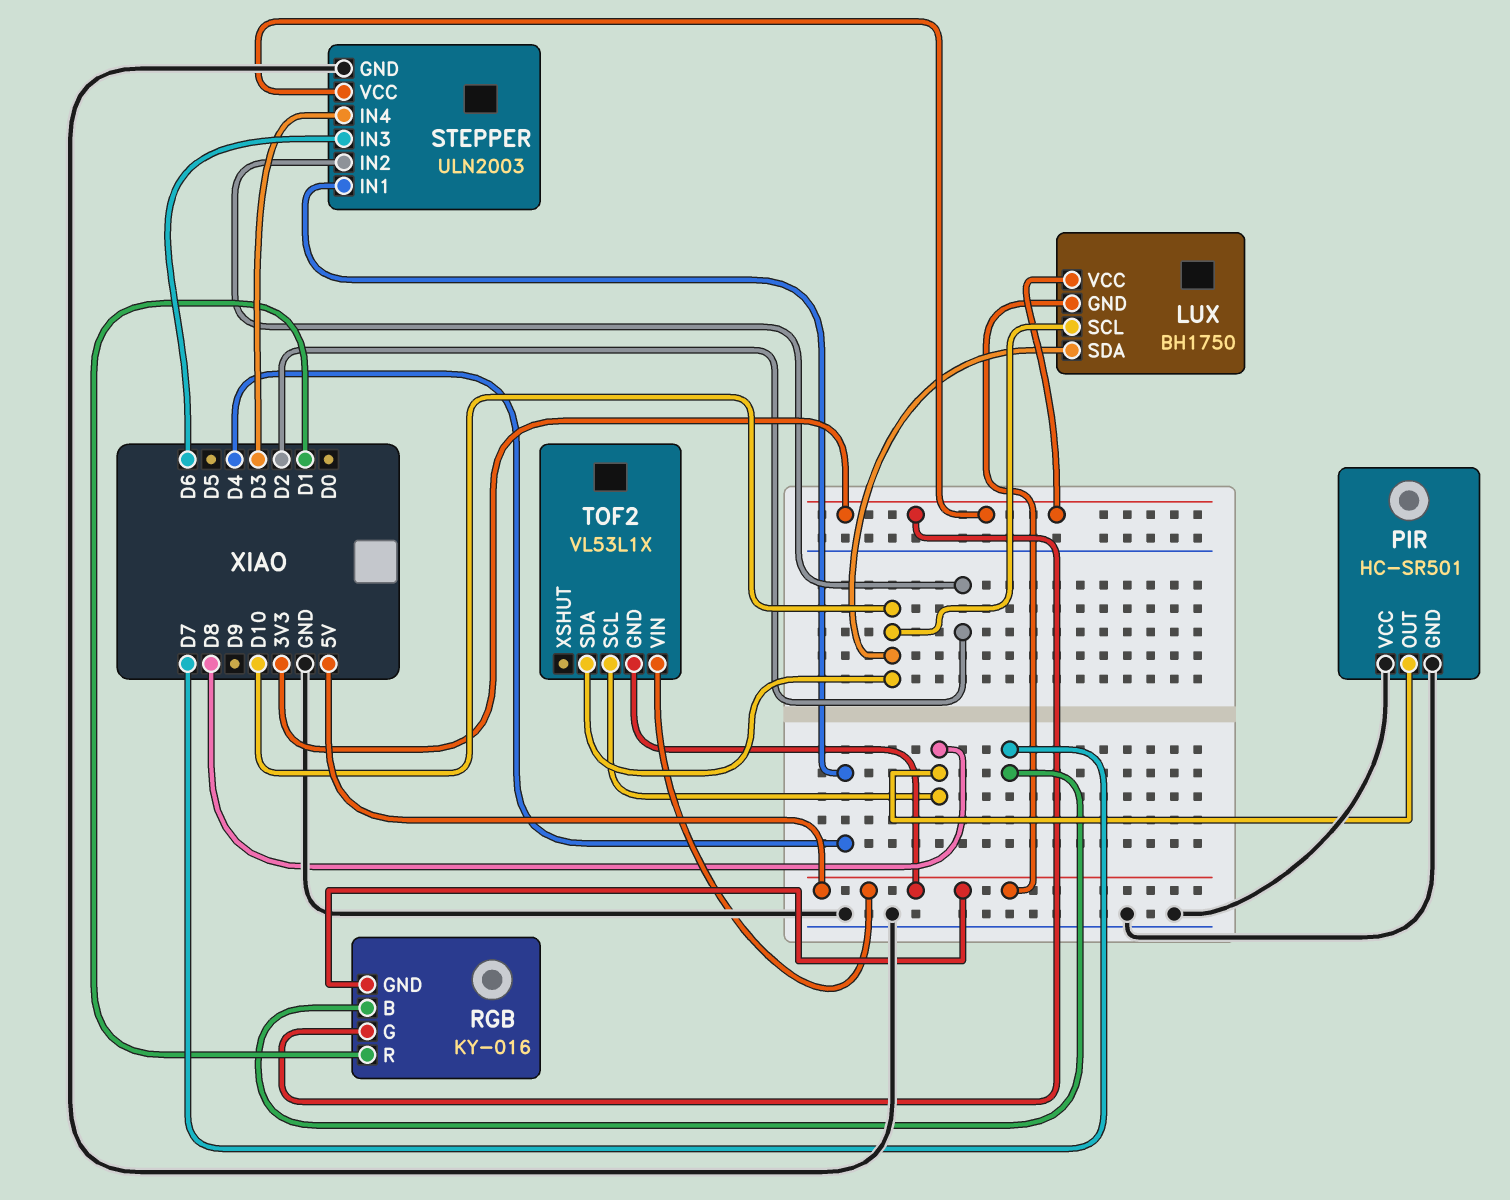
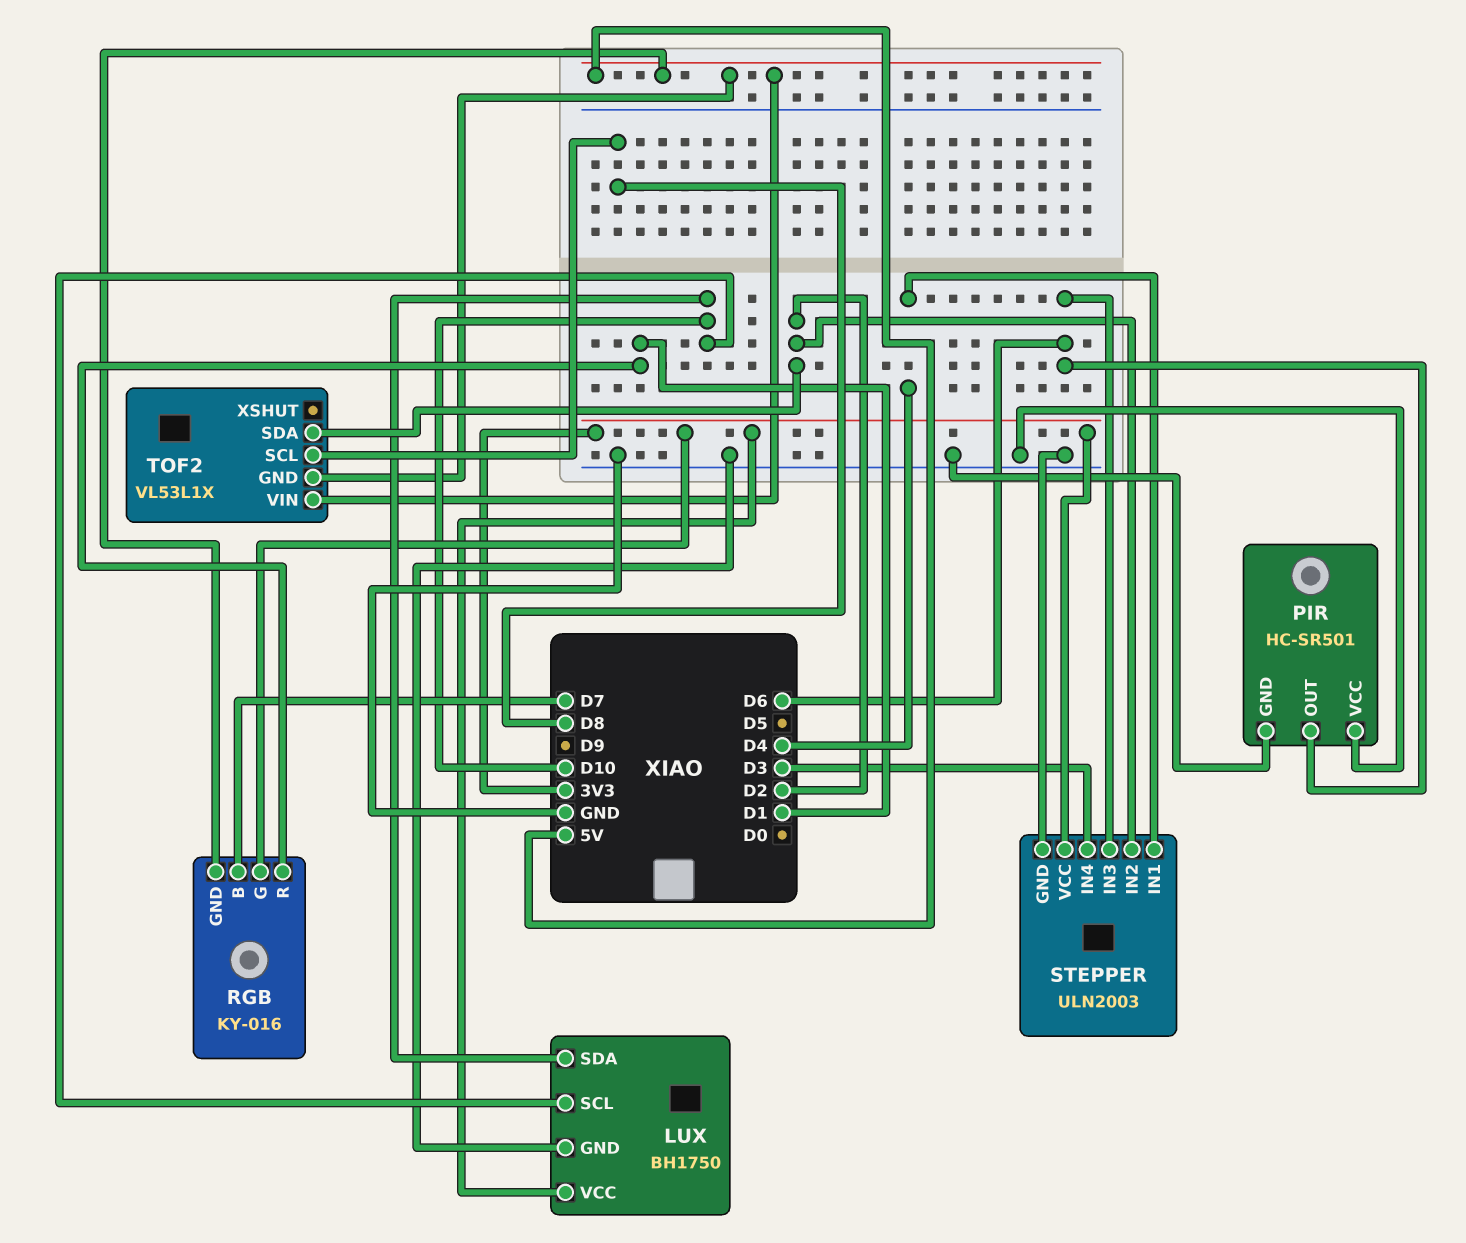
LUX pin GND: 5V -> GND
PIR pin OUT: D8 -> D6
TOF2 pin SDA: D10 -> D2

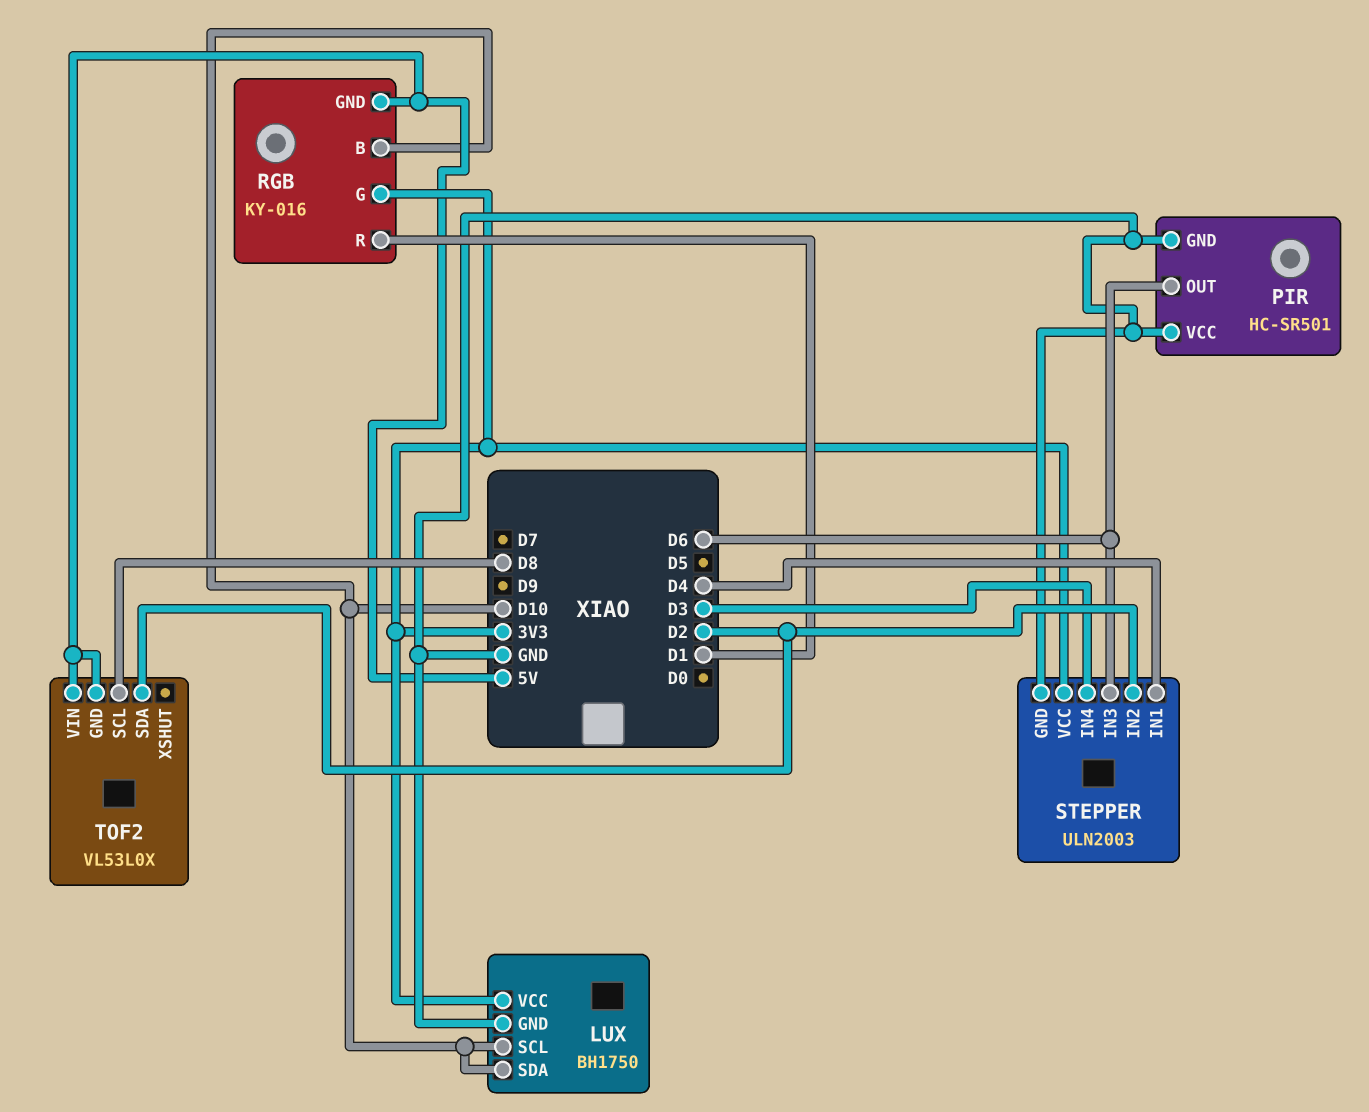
RGB pin B: D7 -> D10
TOF2: VL53L1X -> VL53L0X

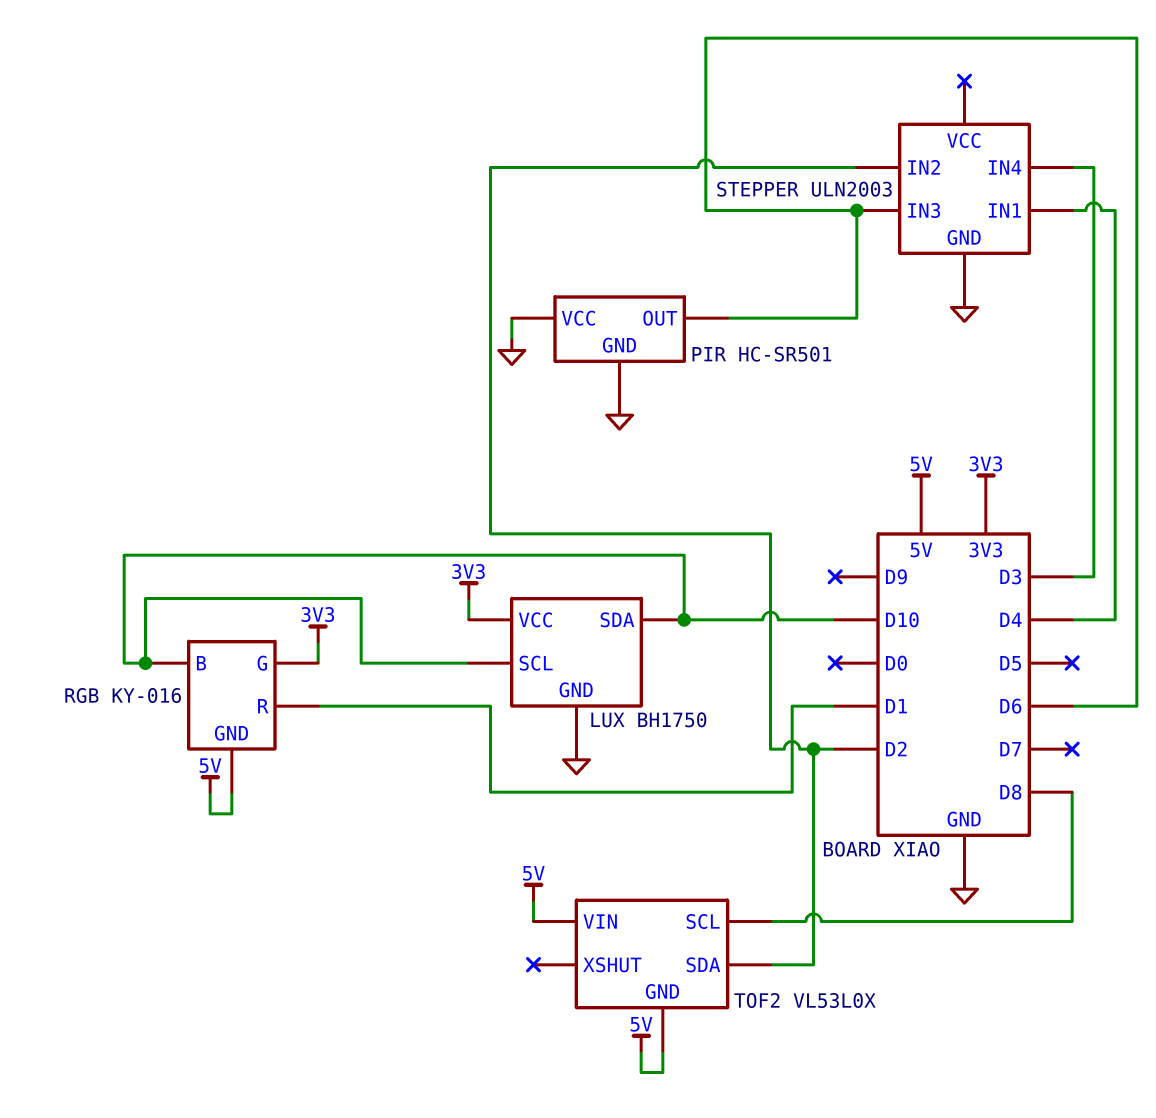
STEPPER pin VCC: 3V3 -> none

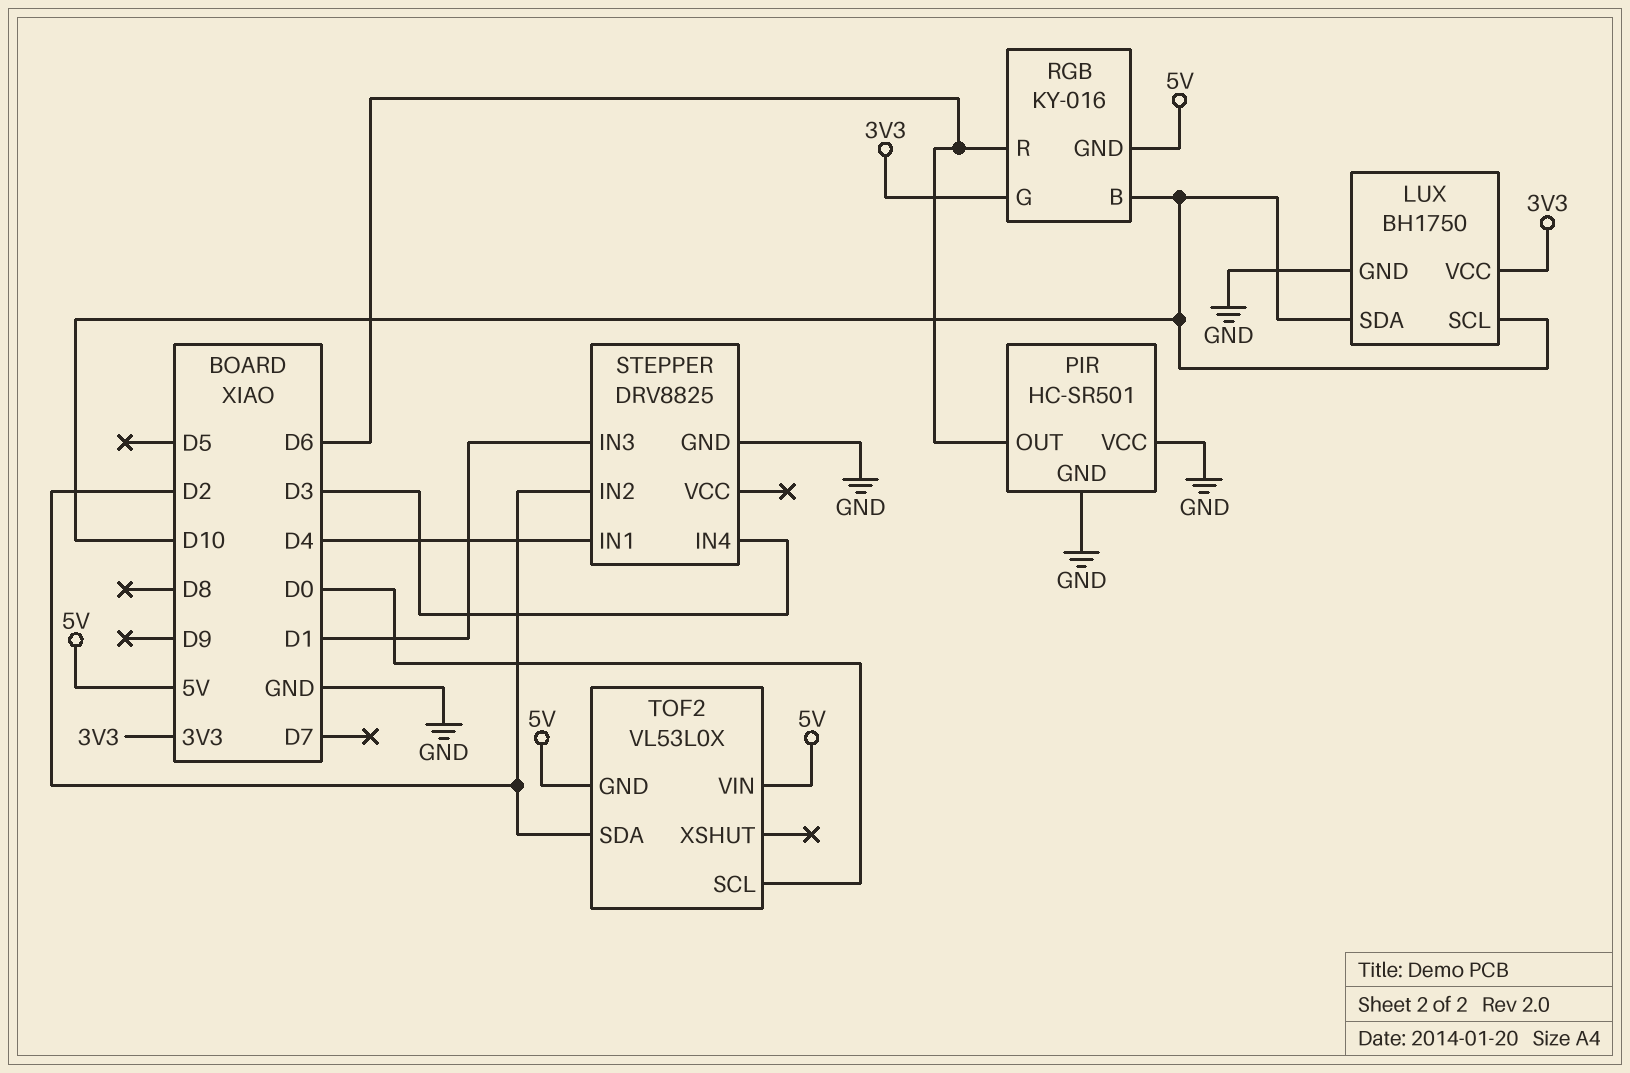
RGB pin R: D1 -> D6
STEPPER: ULN2003 -> DRV8825
STEPPER pin IN3: D6 -> D1
TOF2 pin SCL: D8 -> D0

